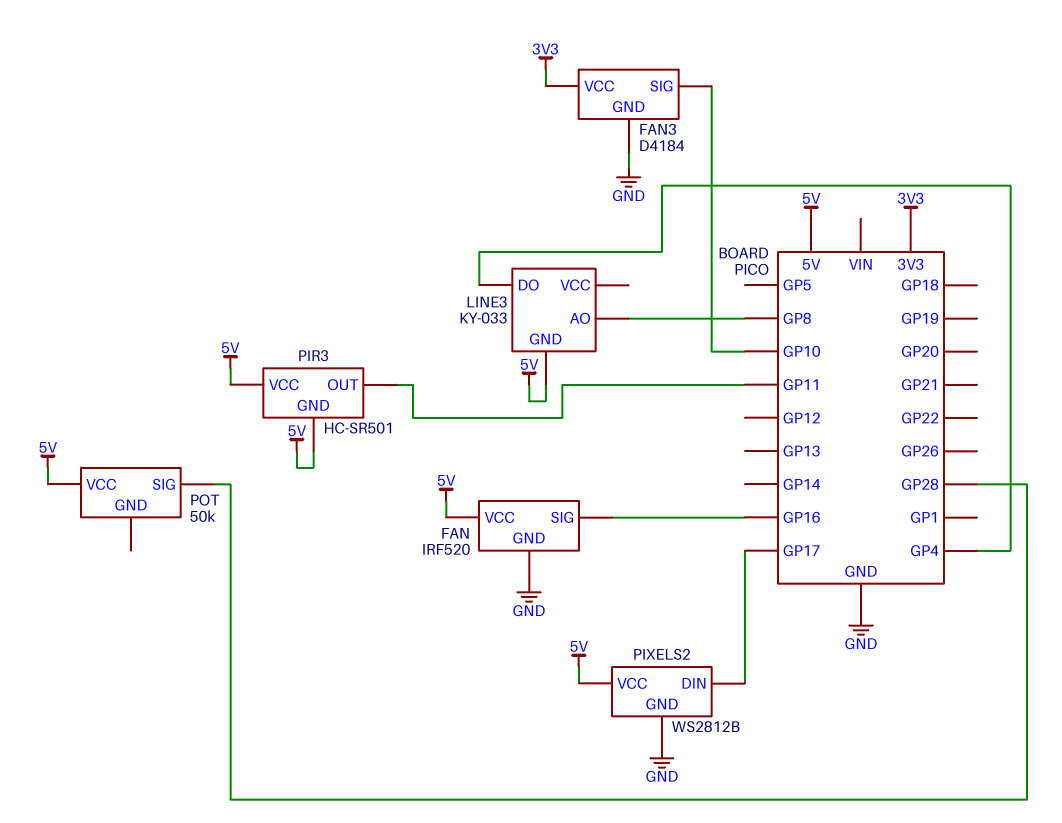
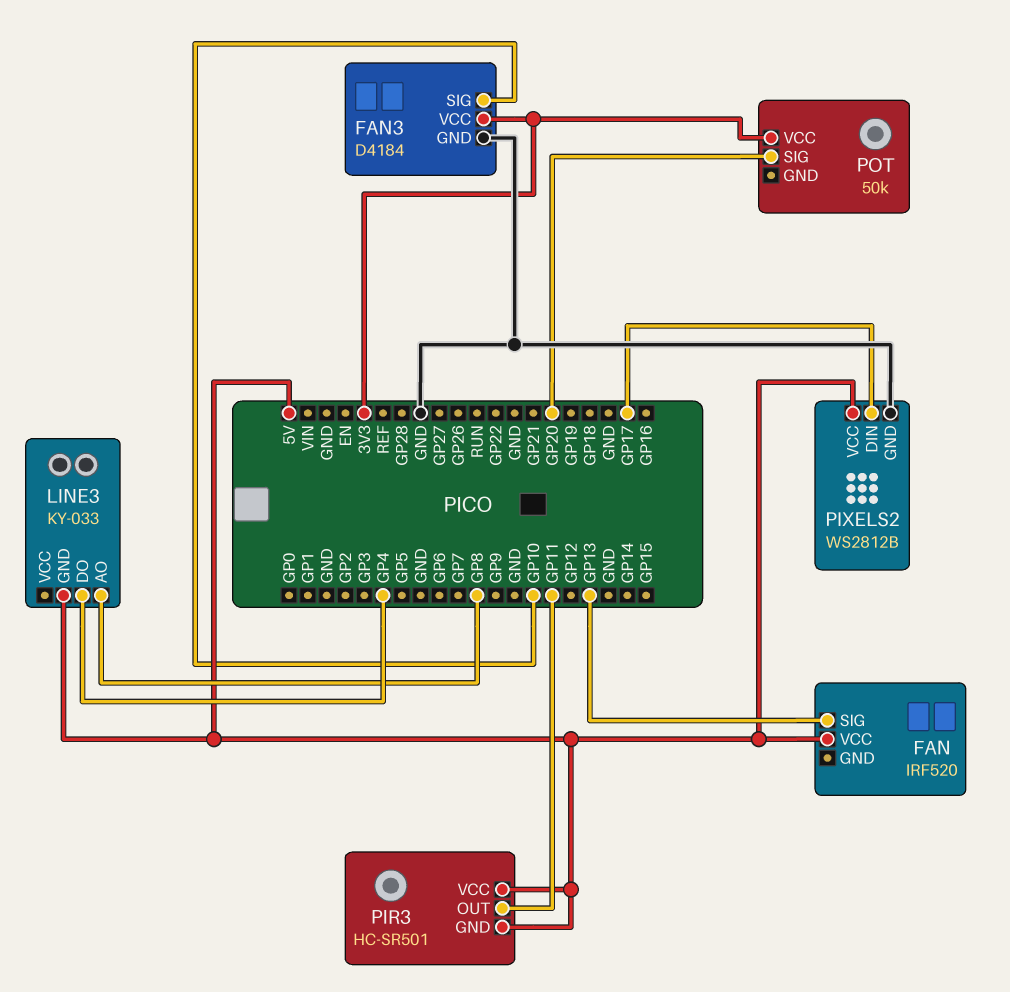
FAN pin GND: GND -> none
FAN pin SIG: GP16 -> GP13
POT pin SIG: GP28 -> GP20
POT pin VCC: 5V -> 3V3

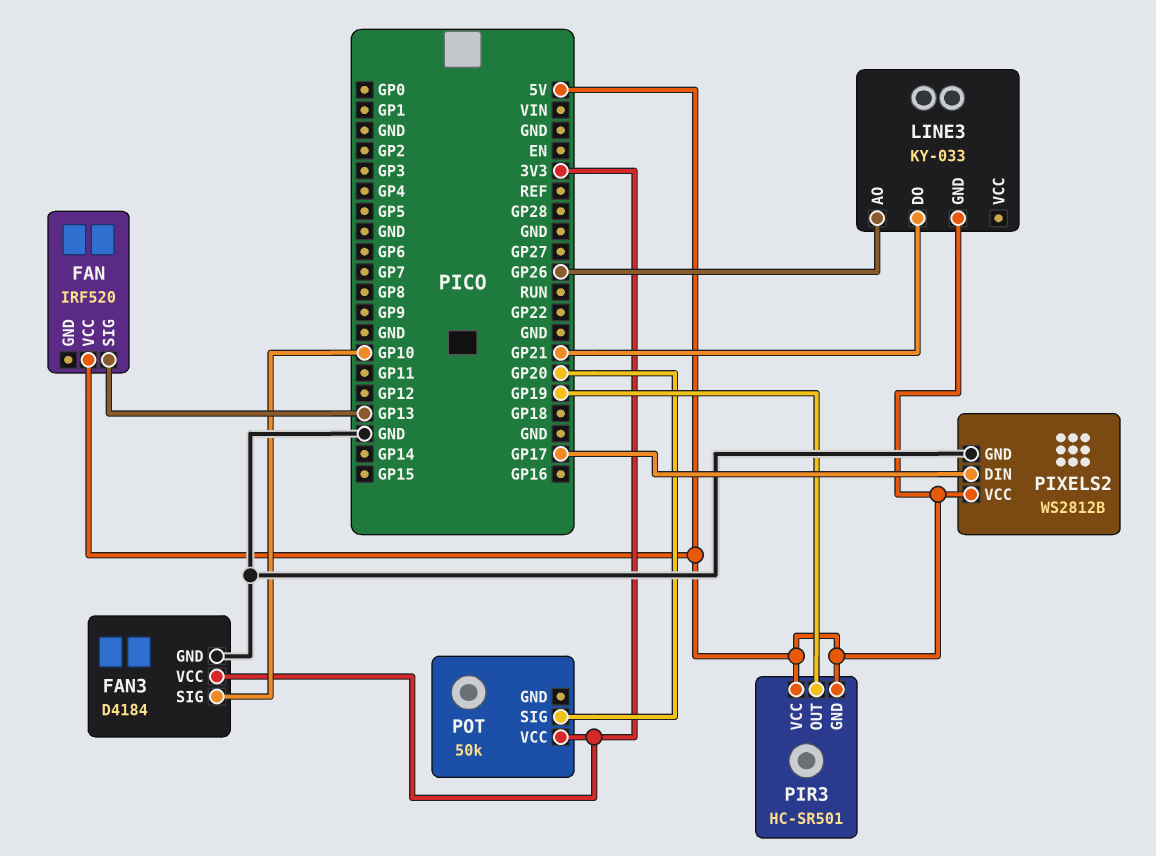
LINE3 pin AO: GP8 -> GP26
LINE3 pin DO: GP4 -> GP21
PIR3 pin OUT: GP11 -> GP19

